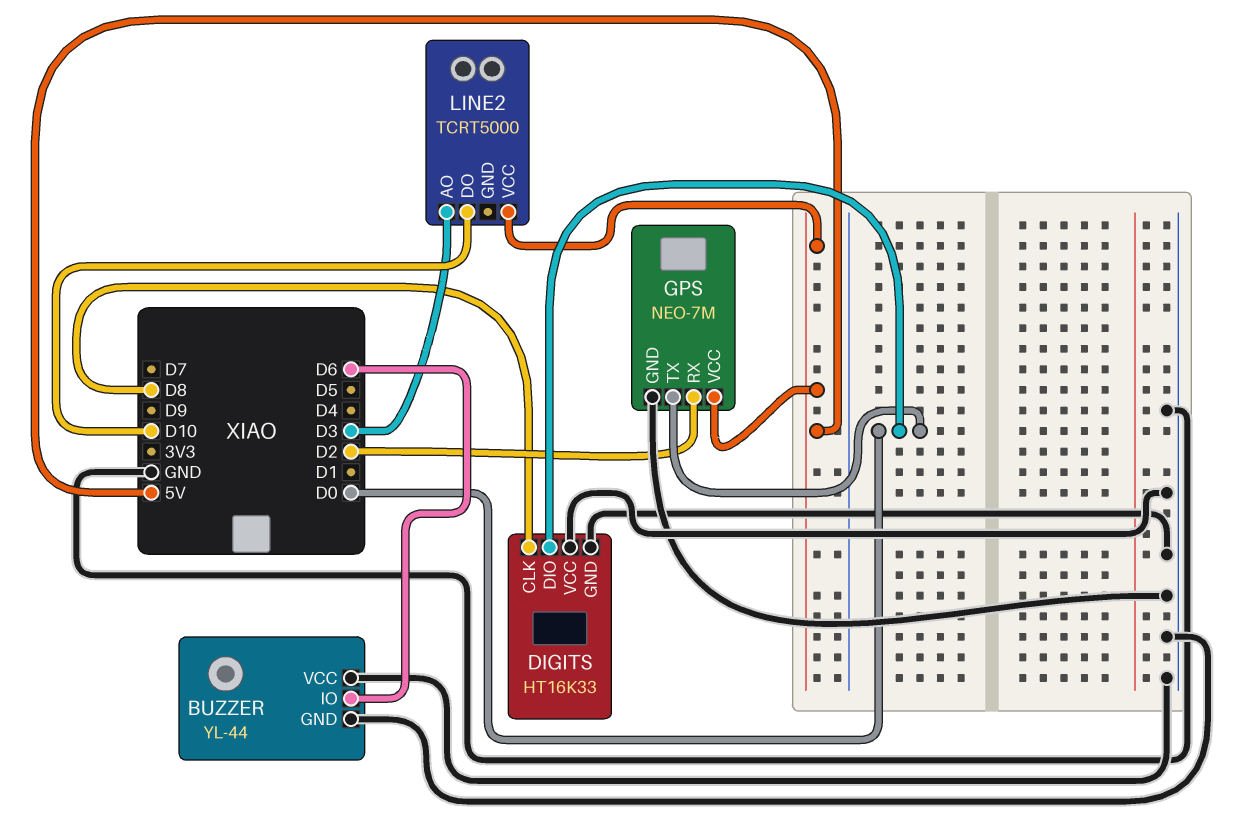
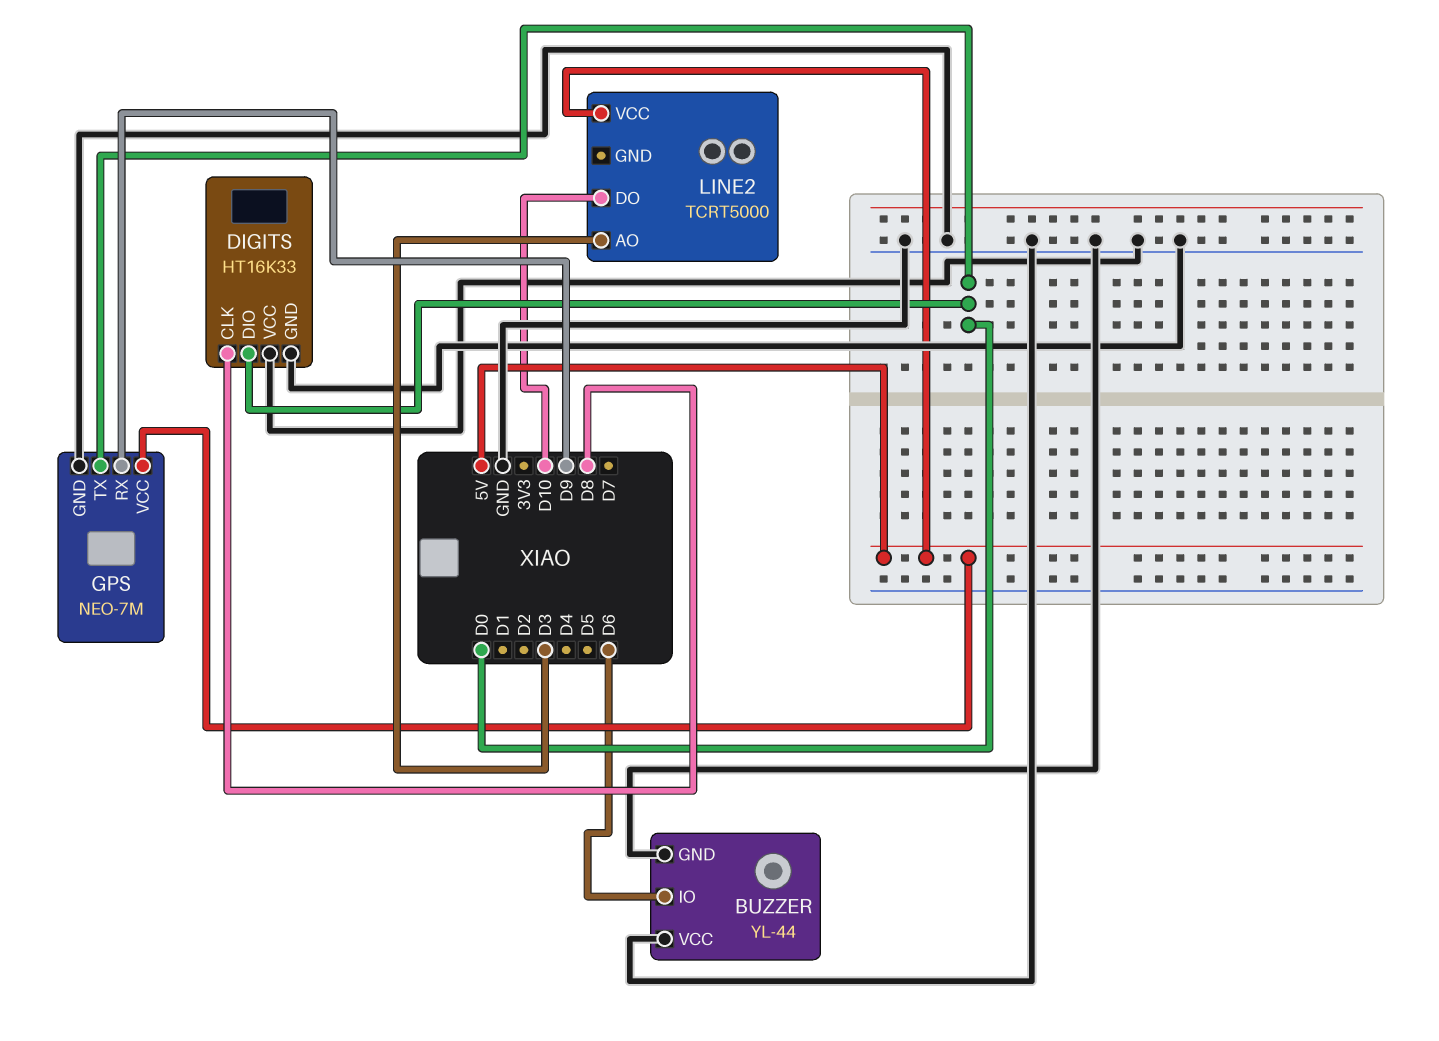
GPS pin RX: D2 -> D9

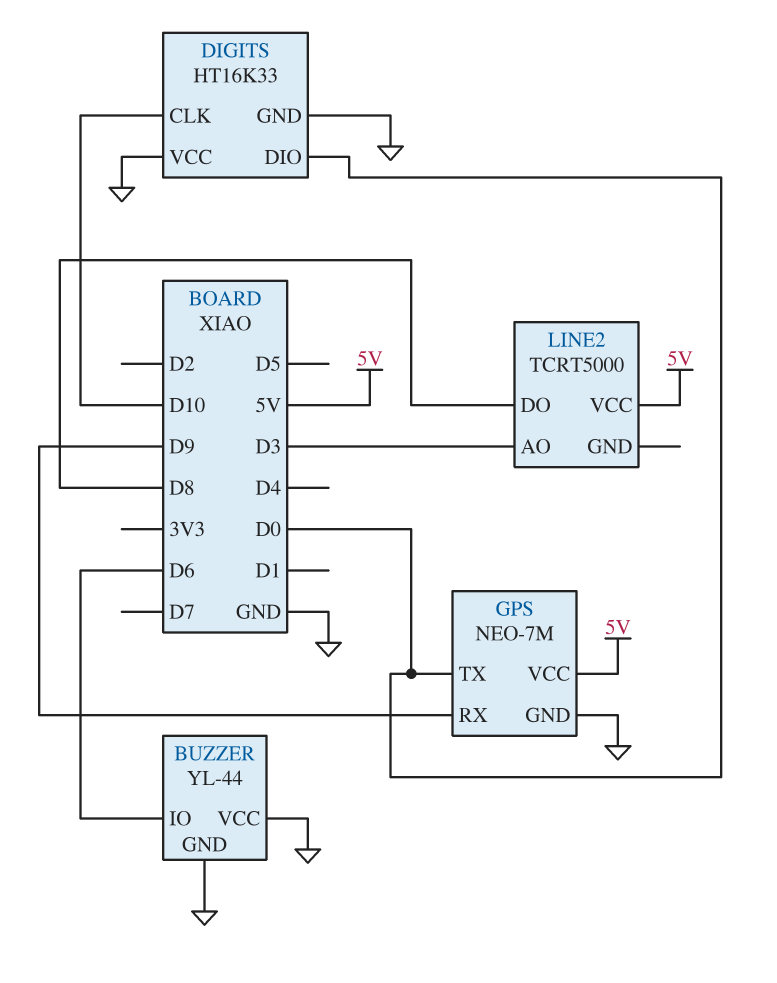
DIGITS pin CLK: D8 -> D10
LINE2 pin DO: D10 -> D8

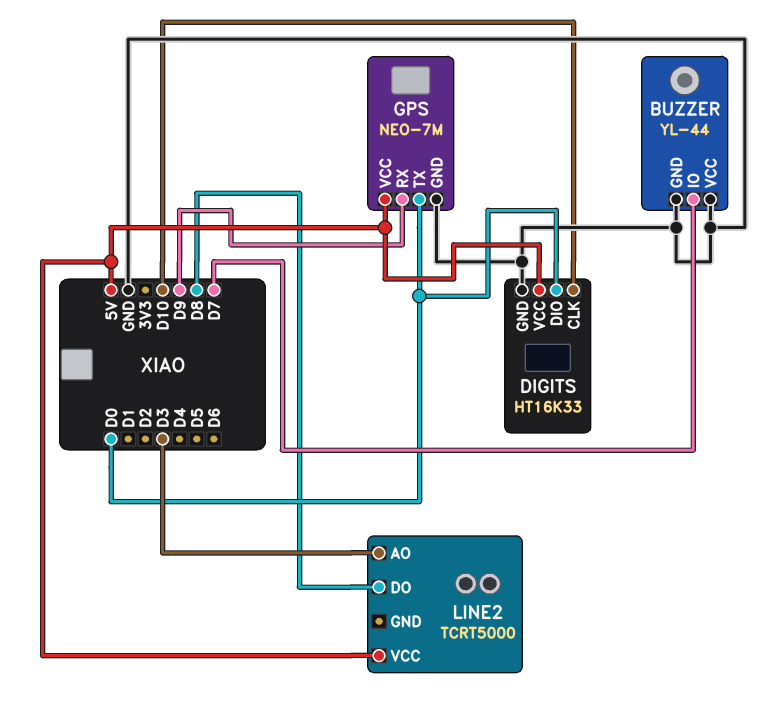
BUZZER pin IO: D6 -> D7
DIGITS pin VCC: GND -> 5V

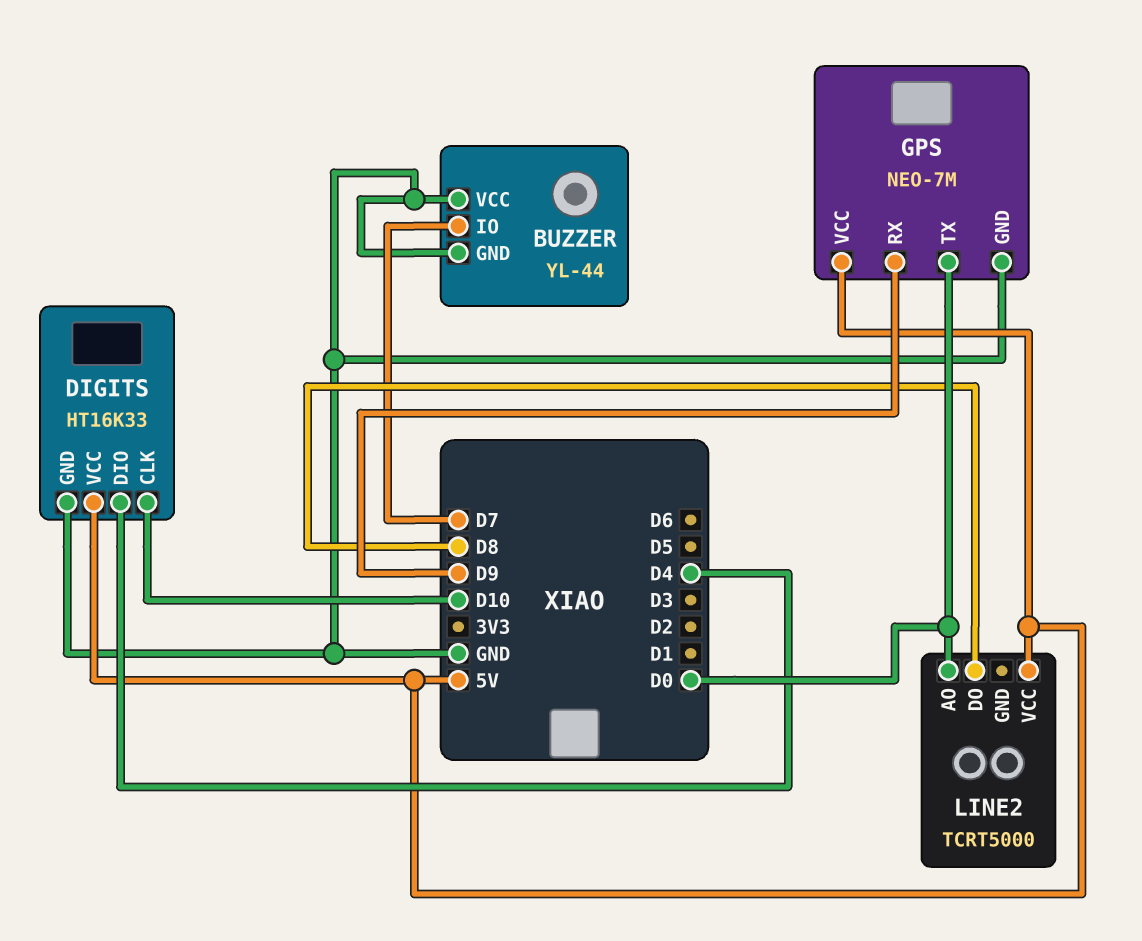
DIGITS pin DIO: D0 -> D4
LINE2 pin AO: D3 -> D0

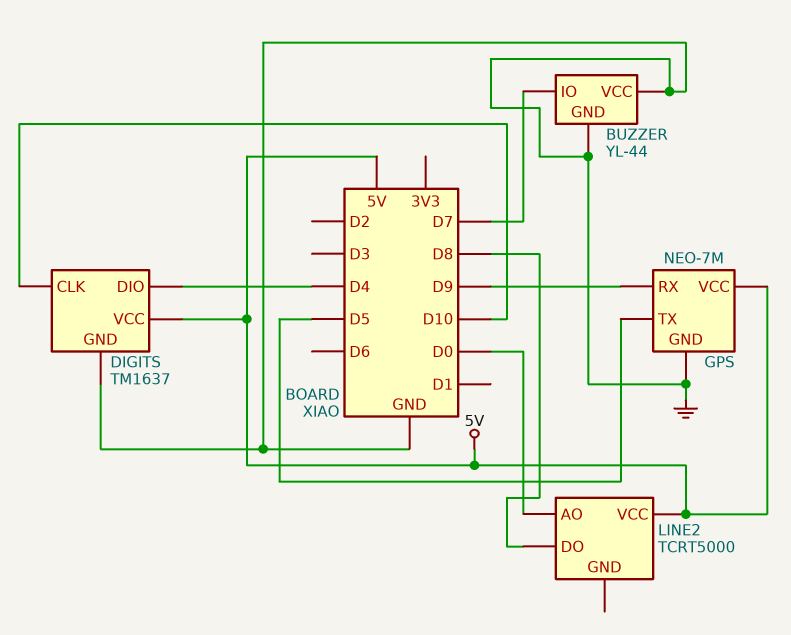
DIGITS: HT16K33 -> TM1637
GPS pin TX: D0 -> D5

